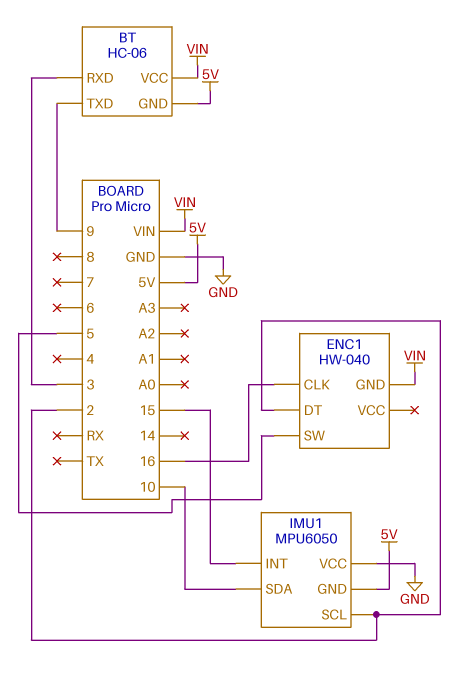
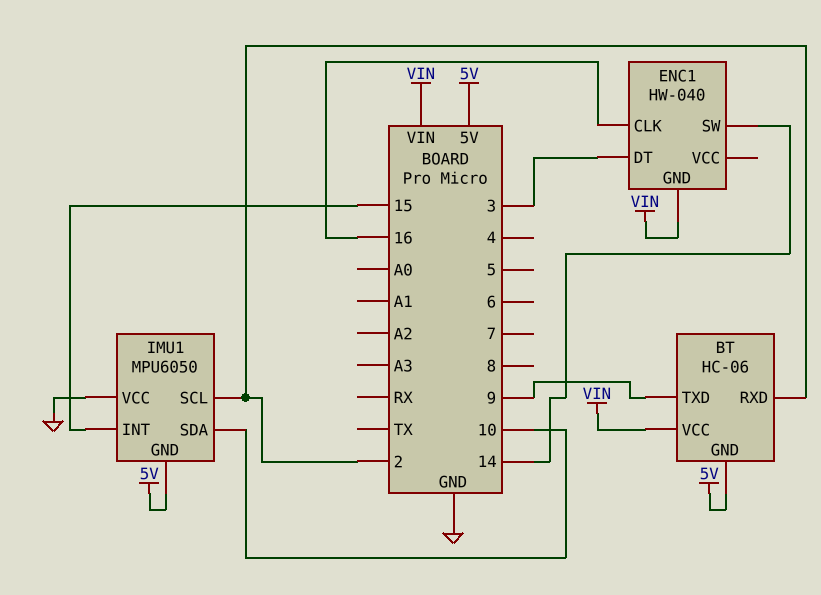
BT pin RXD: 3 -> 2
ENC1 pin DT: 2 -> 3
ENC1 pin SW: 5 -> 14

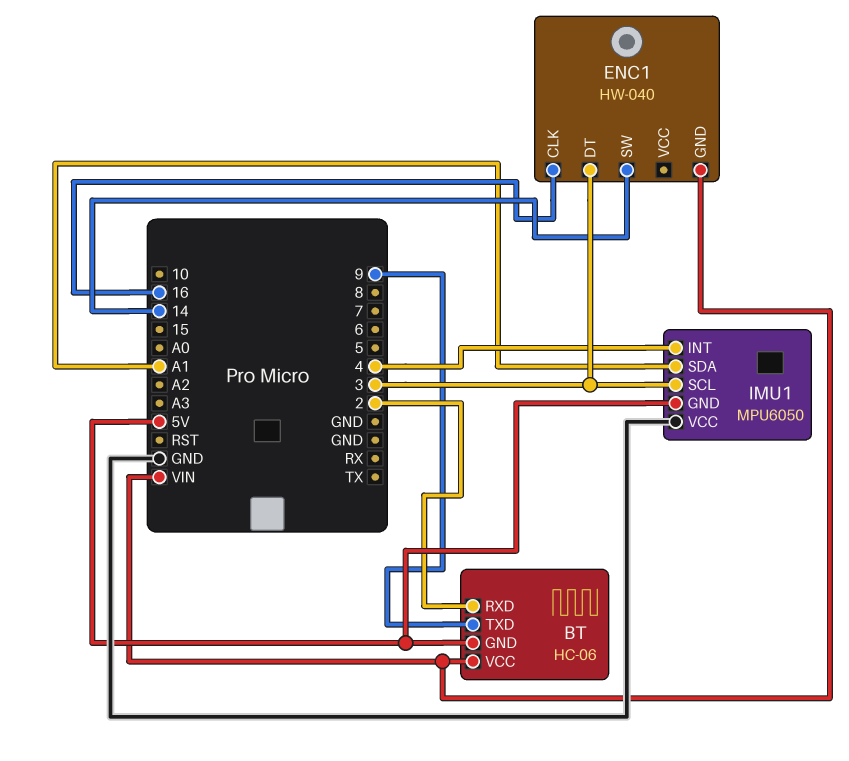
IMU1 pin INT: 15 -> 4
IMU1 pin SCL: 2 -> 3
IMU1 pin SDA: 10 -> A1

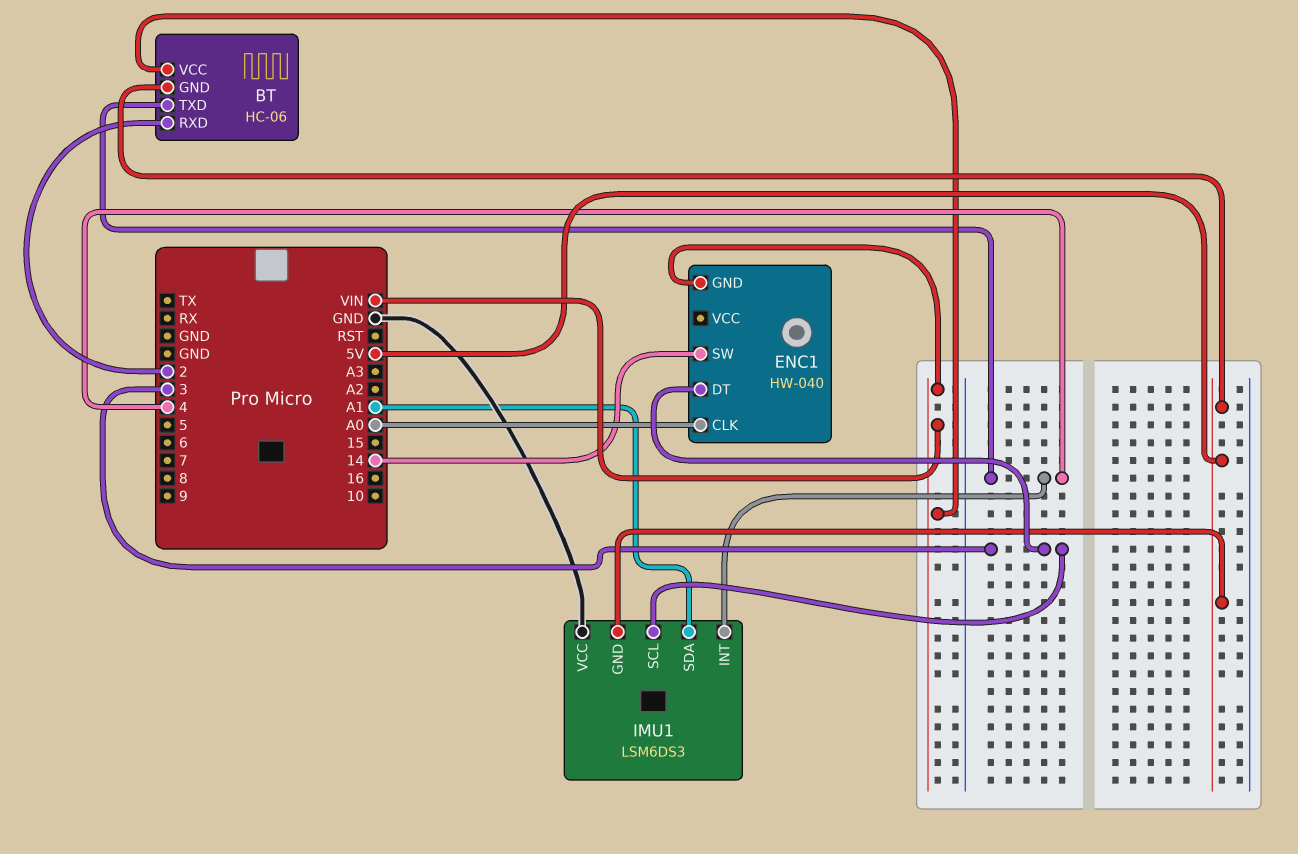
BT pin TXD: 9 -> 4
ENC1 pin CLK: 16 -> A0
IMU1: MPU6050 -> LSM6DS3

